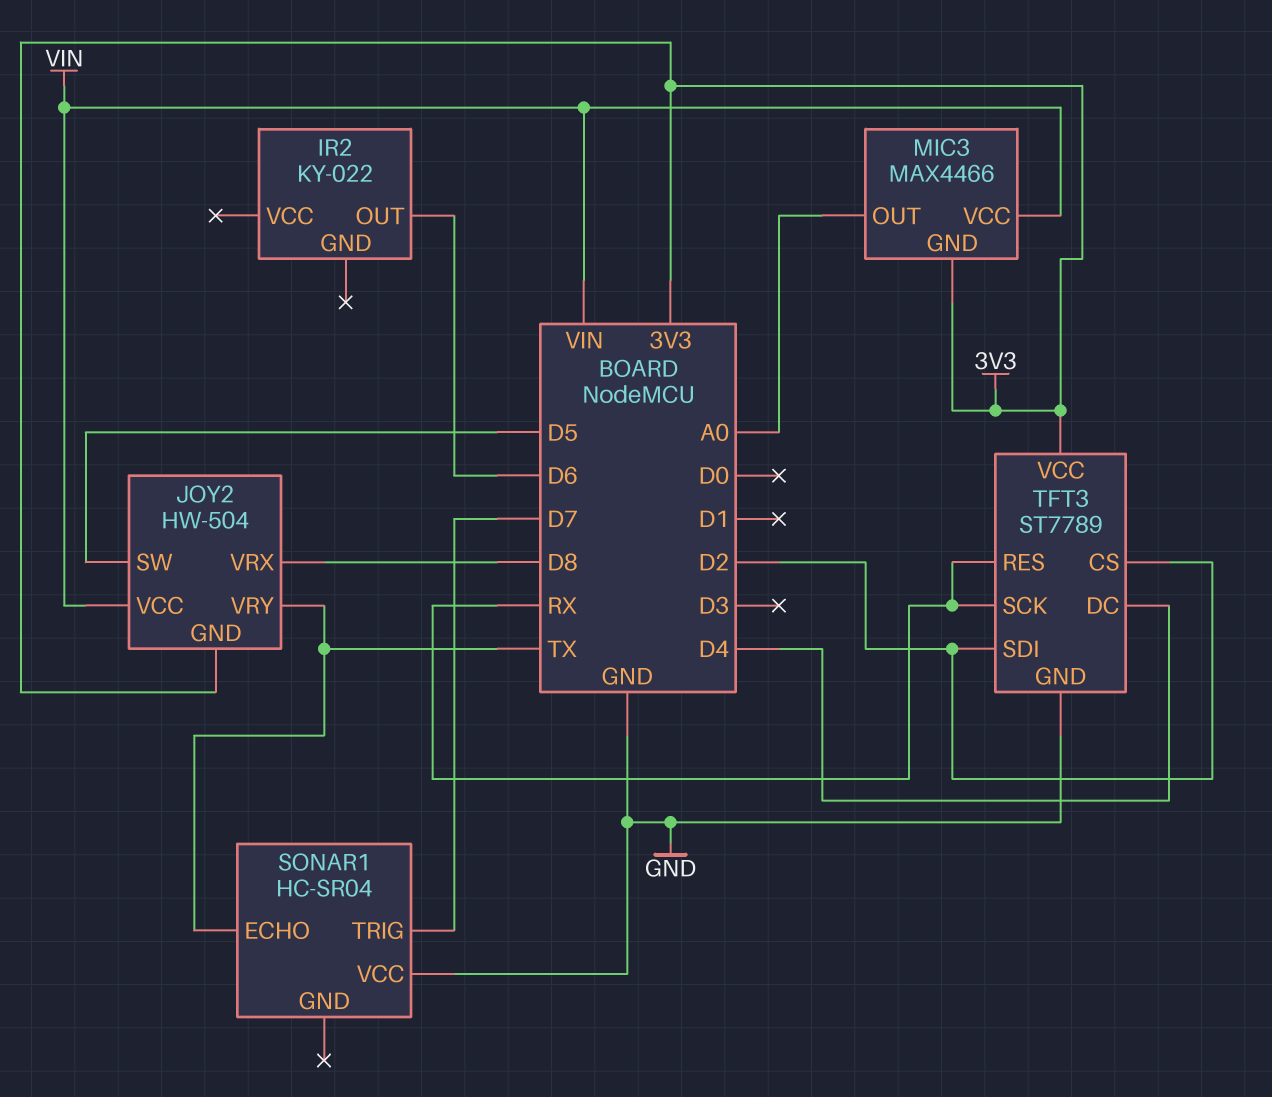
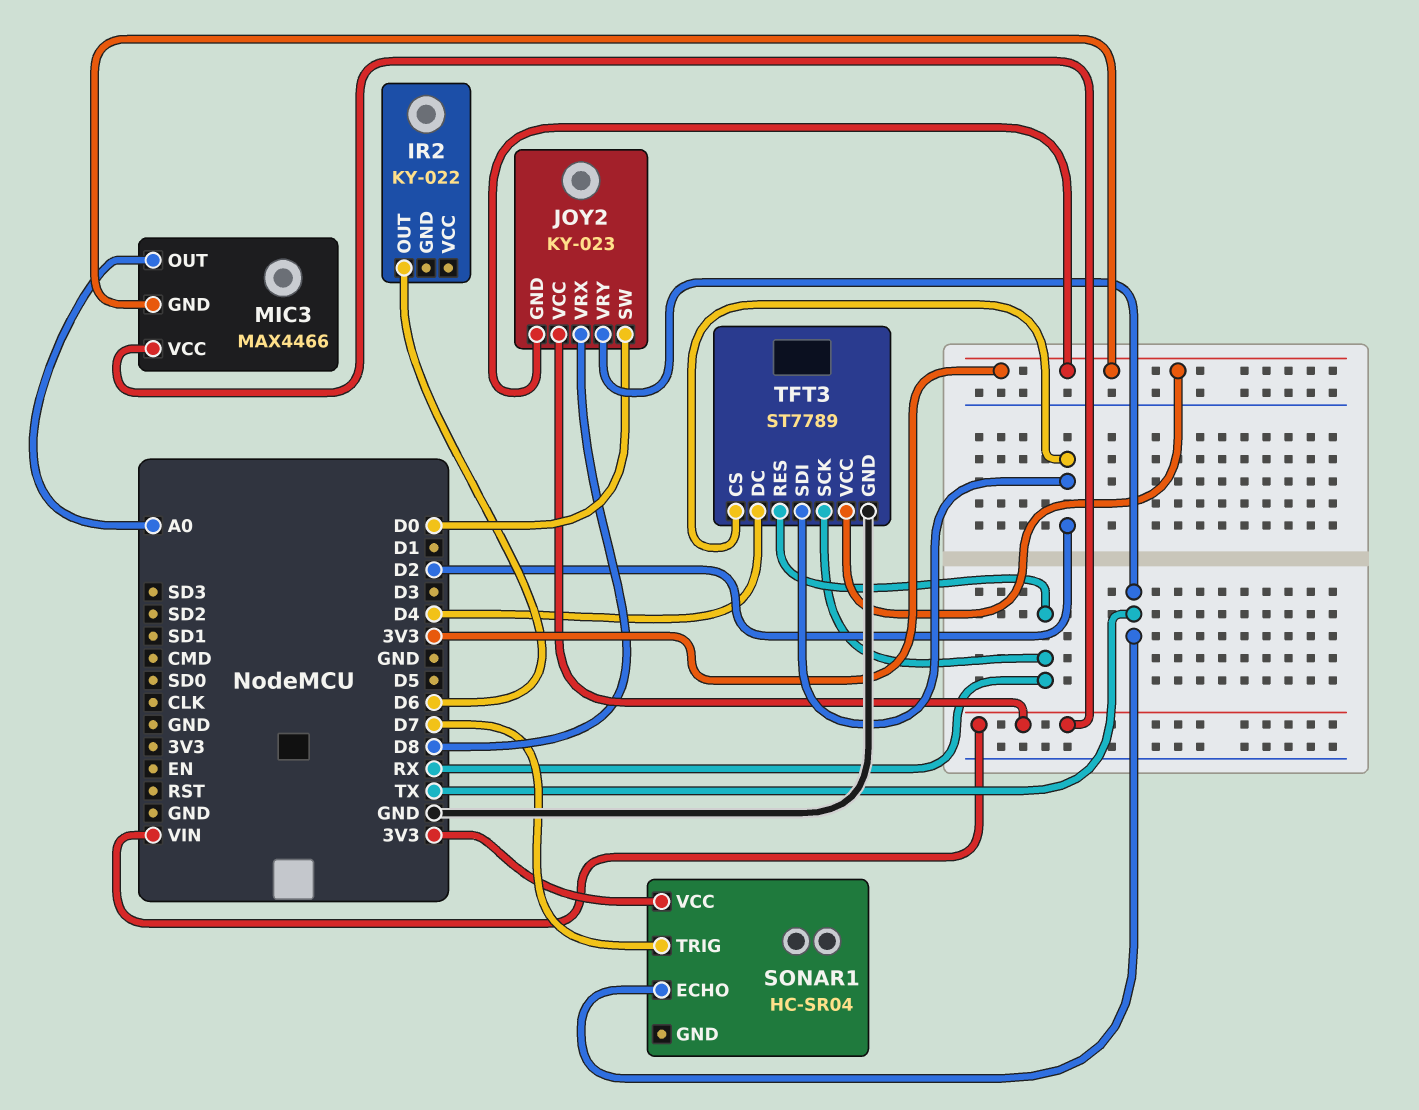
JOY2: HW-504 -> KY-023
JOY2 pin SW: D5 -> D0
SONAR1 pin VCC: GND -> 3V3

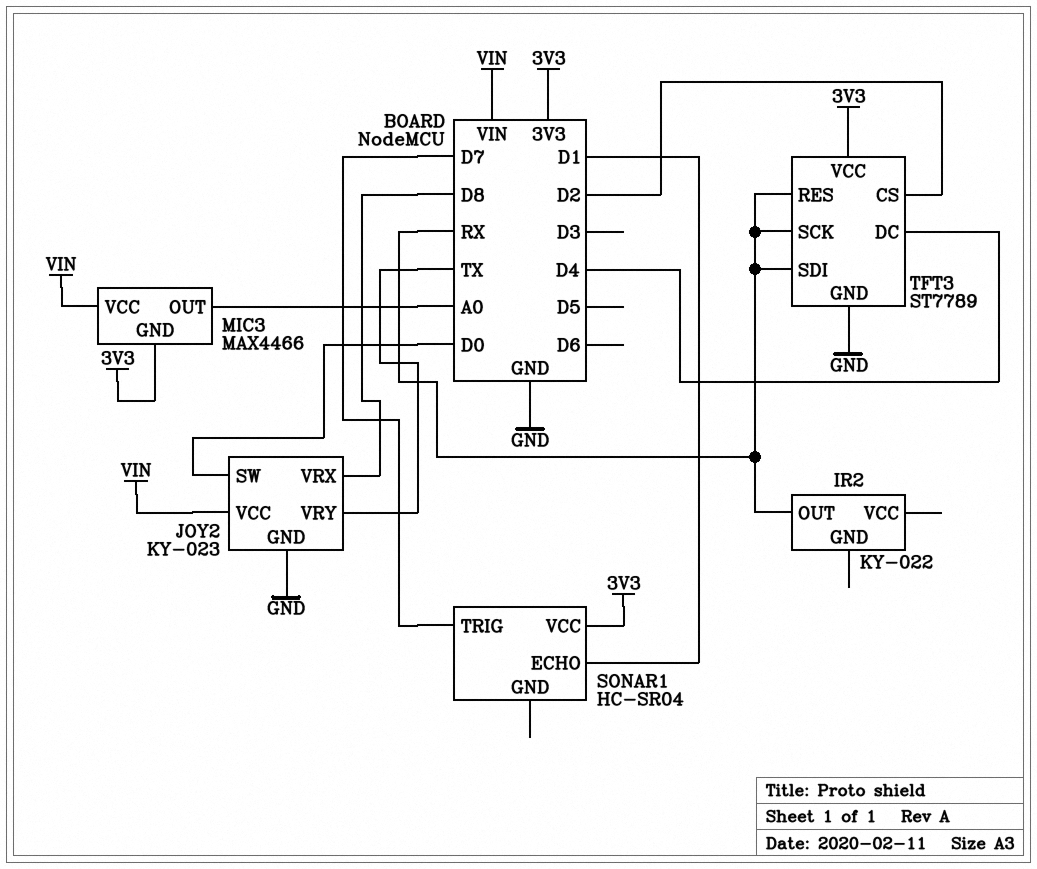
IR2 pin OUT: D6 -> RX
JOY2 pin GND: 3V3 -> GND
SONAR1 pin ECHO: TX -> D1
TFT3 pin SDI: D2 -> RX

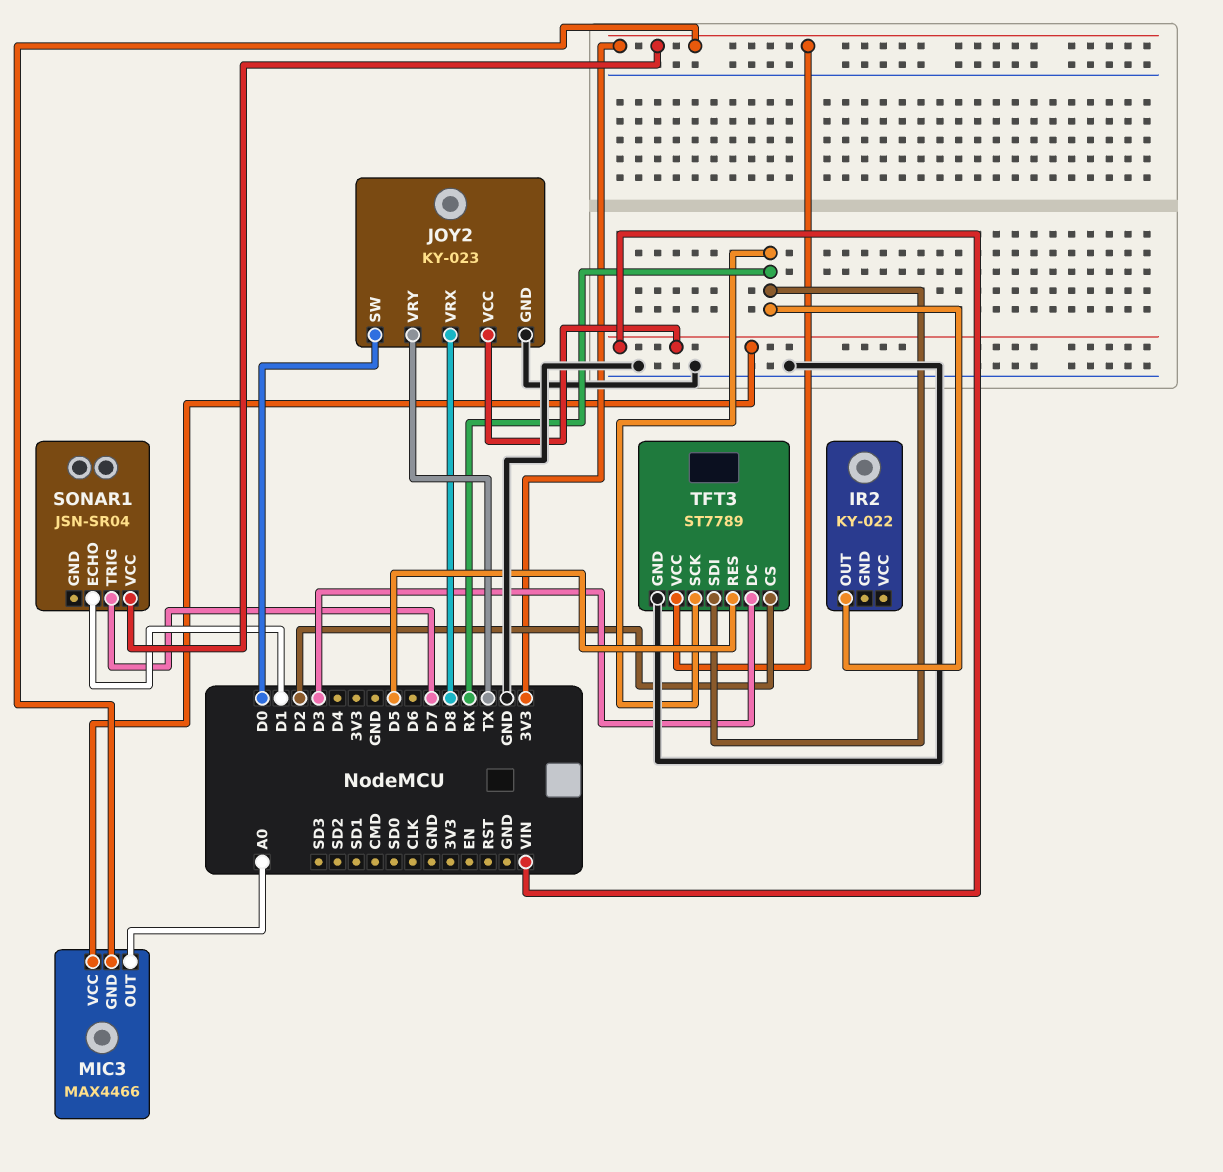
SONAR1: HC-SR04 -> JSN-SR04
TFT3 pin DC: D4 -> D3
TFT3 pin RES: RX -> D5

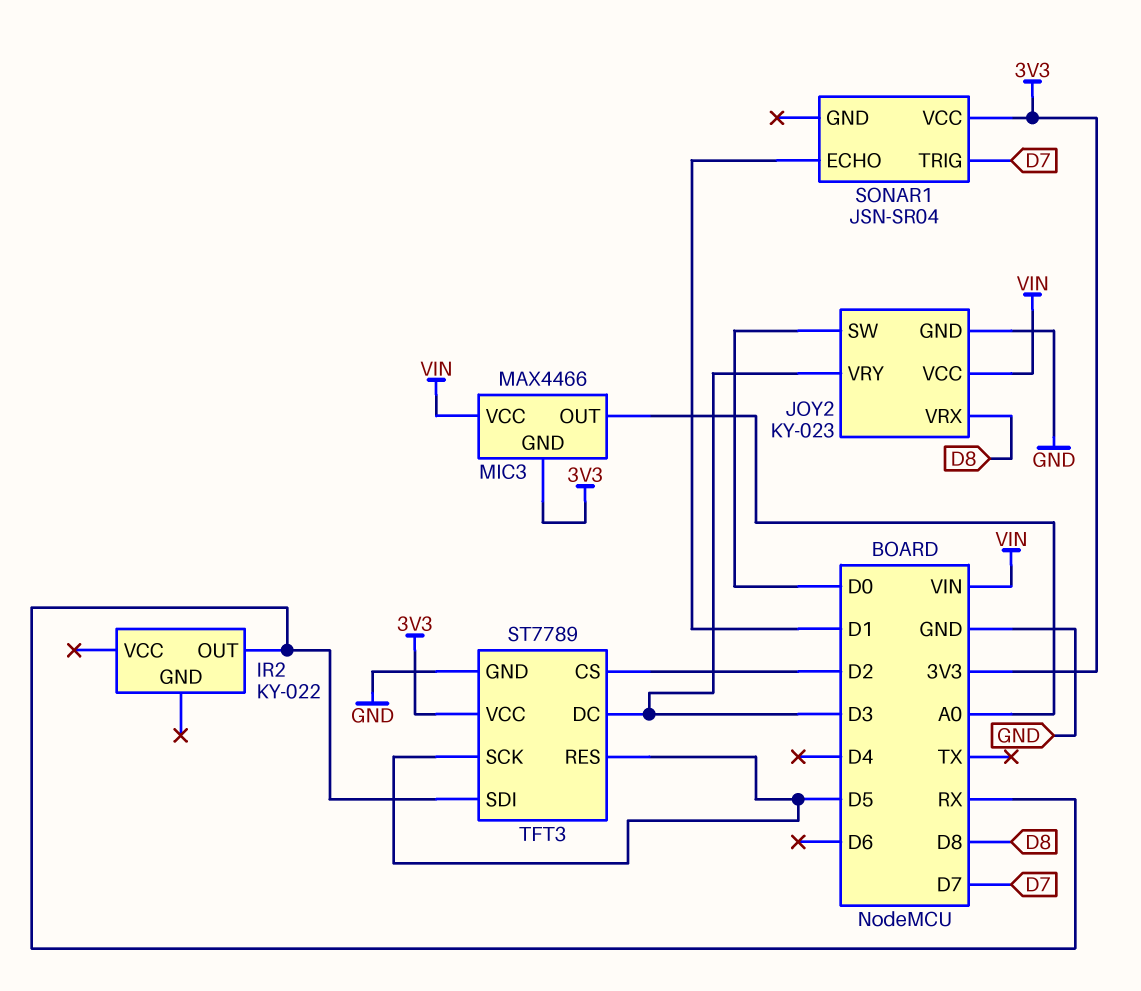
JOY2 pin VRY: TX -> D3
TFT3 pin SCK: RX -> D5

